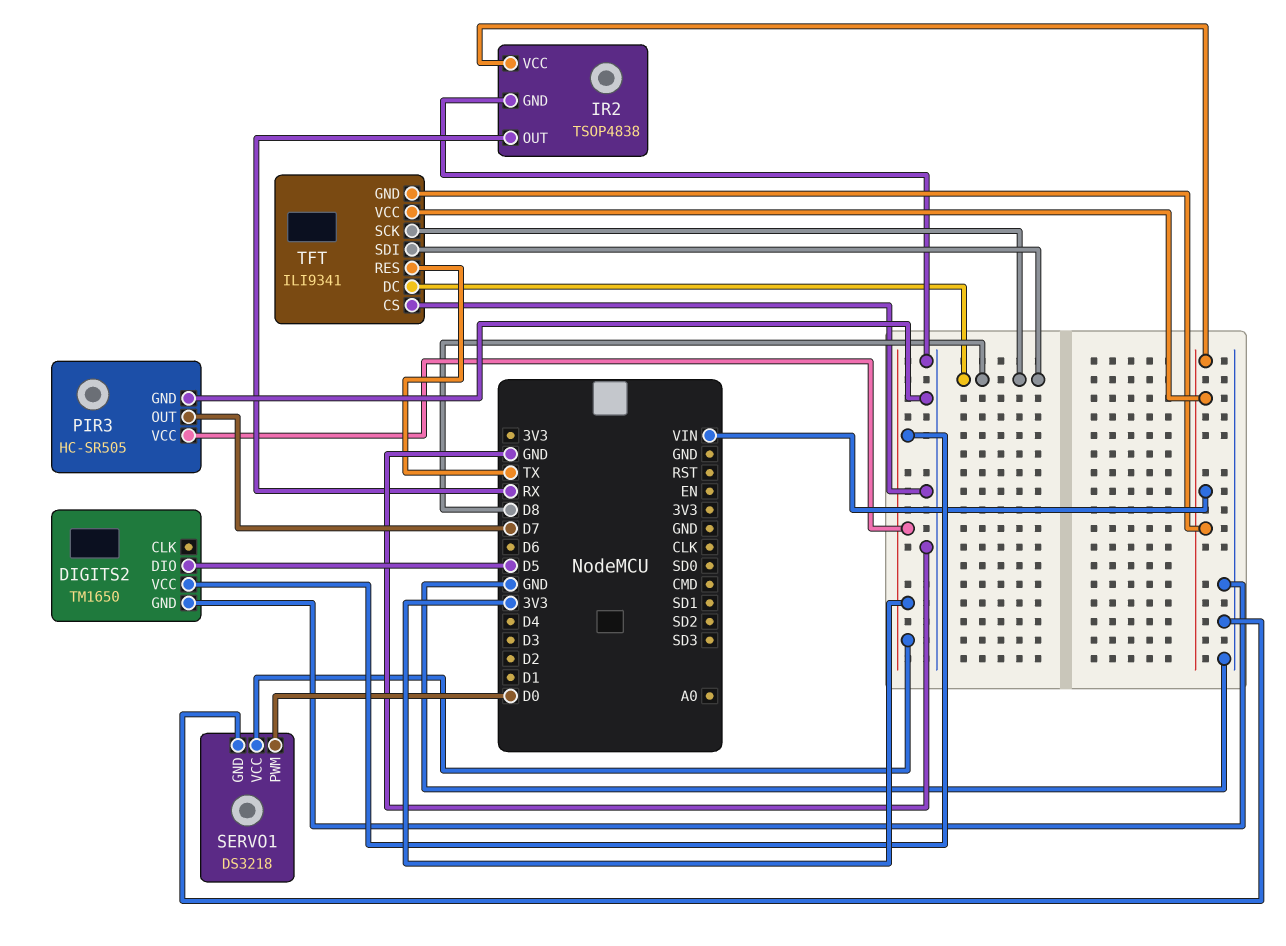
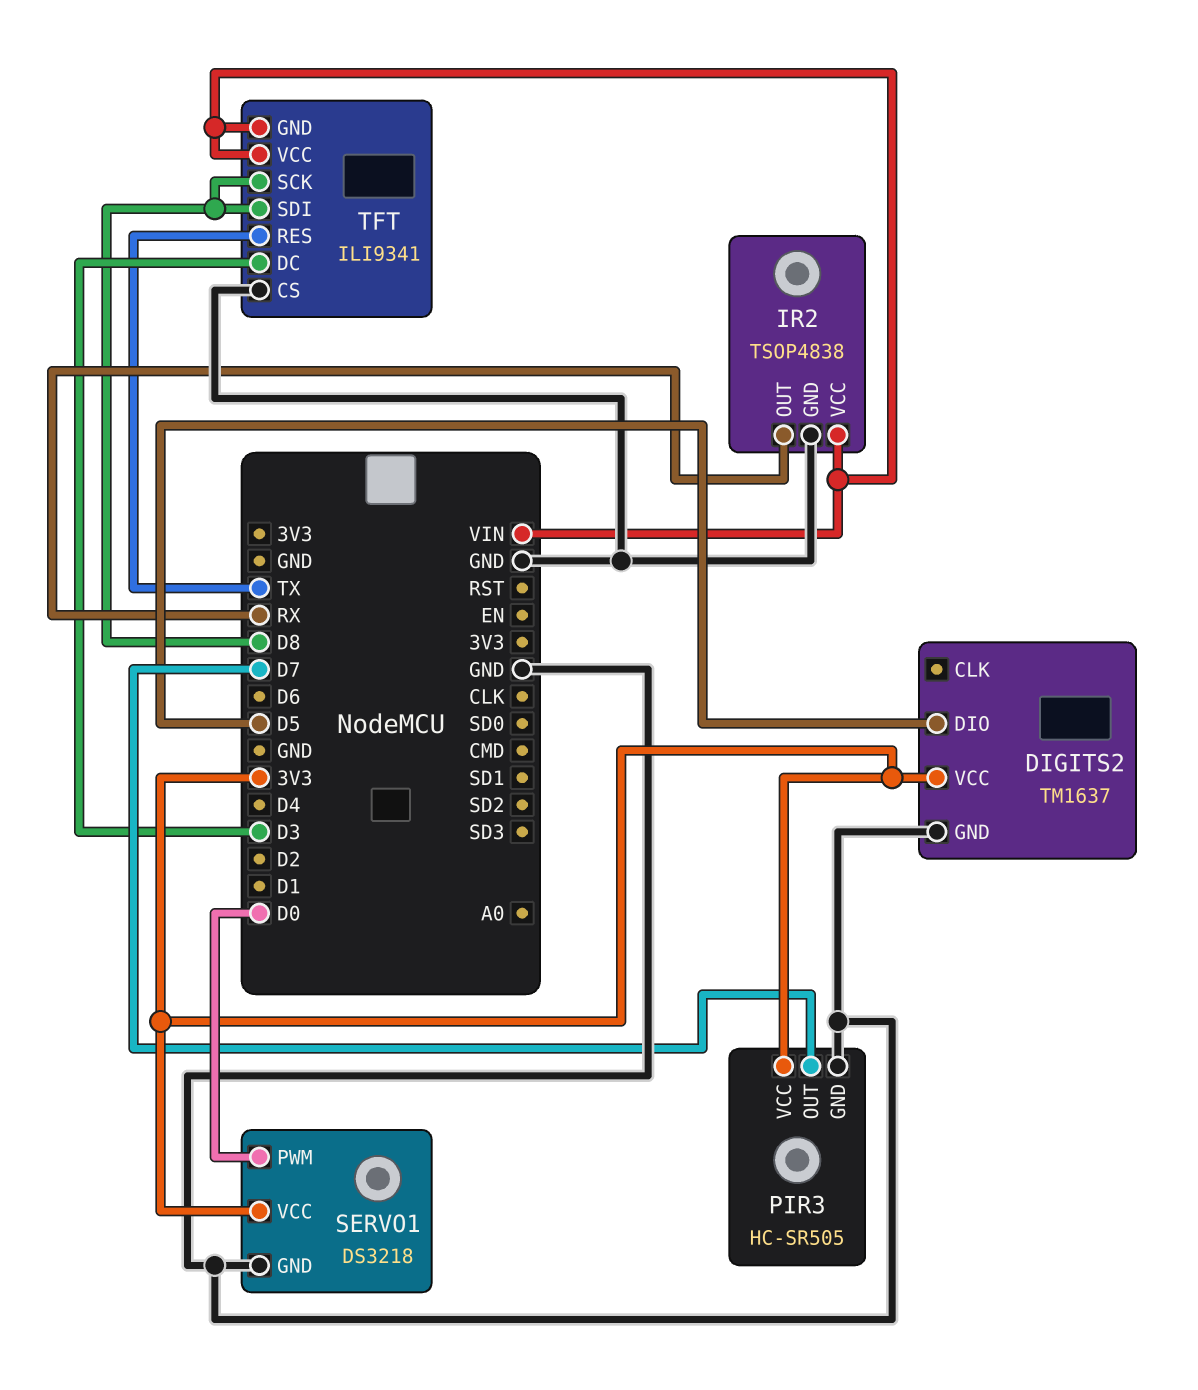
DIGITS2: TM1650 -> TM1637
TFT pin DC: D8 -> D3

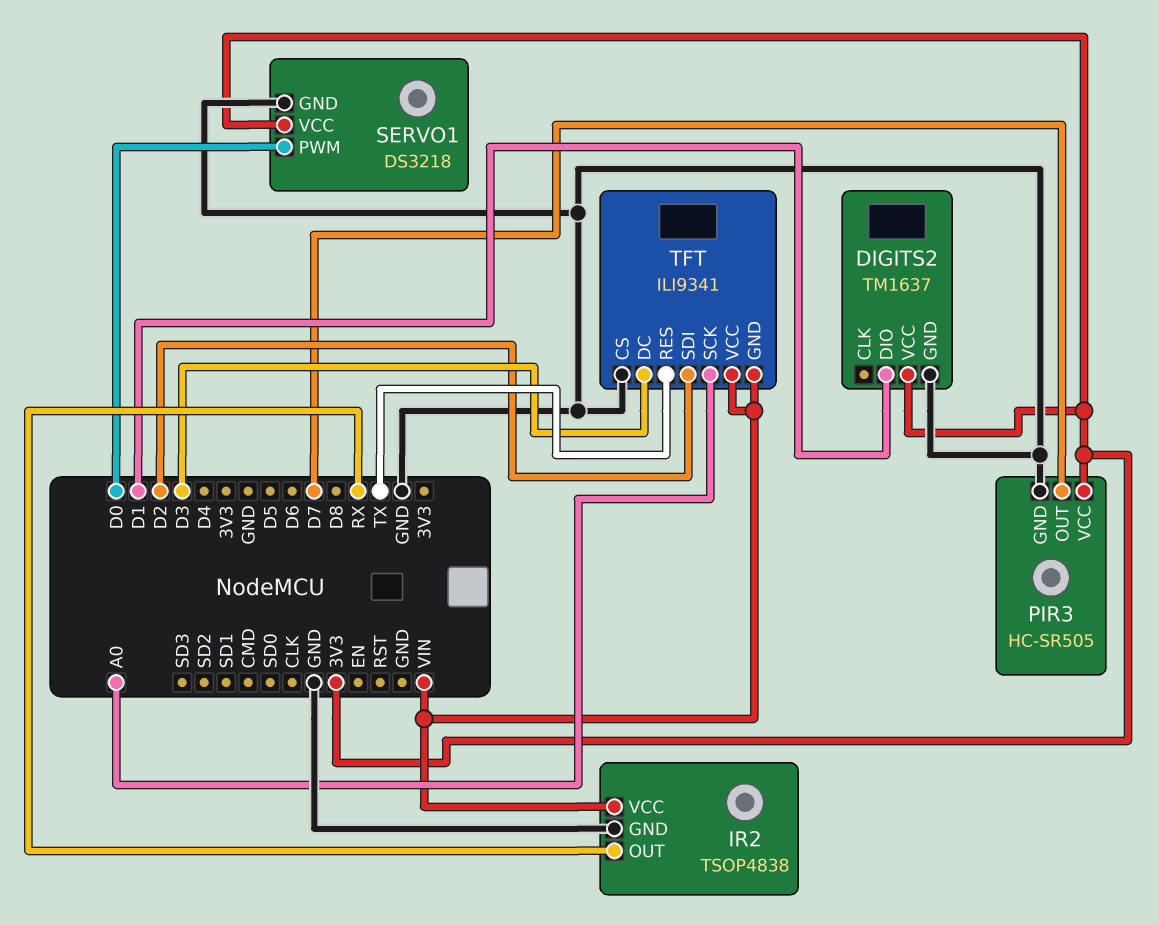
DIGITS2 pin DIO: D5 -> D1
TFT pin SCK: D8 -> A0
TFT pin SDI: D8 -> D2

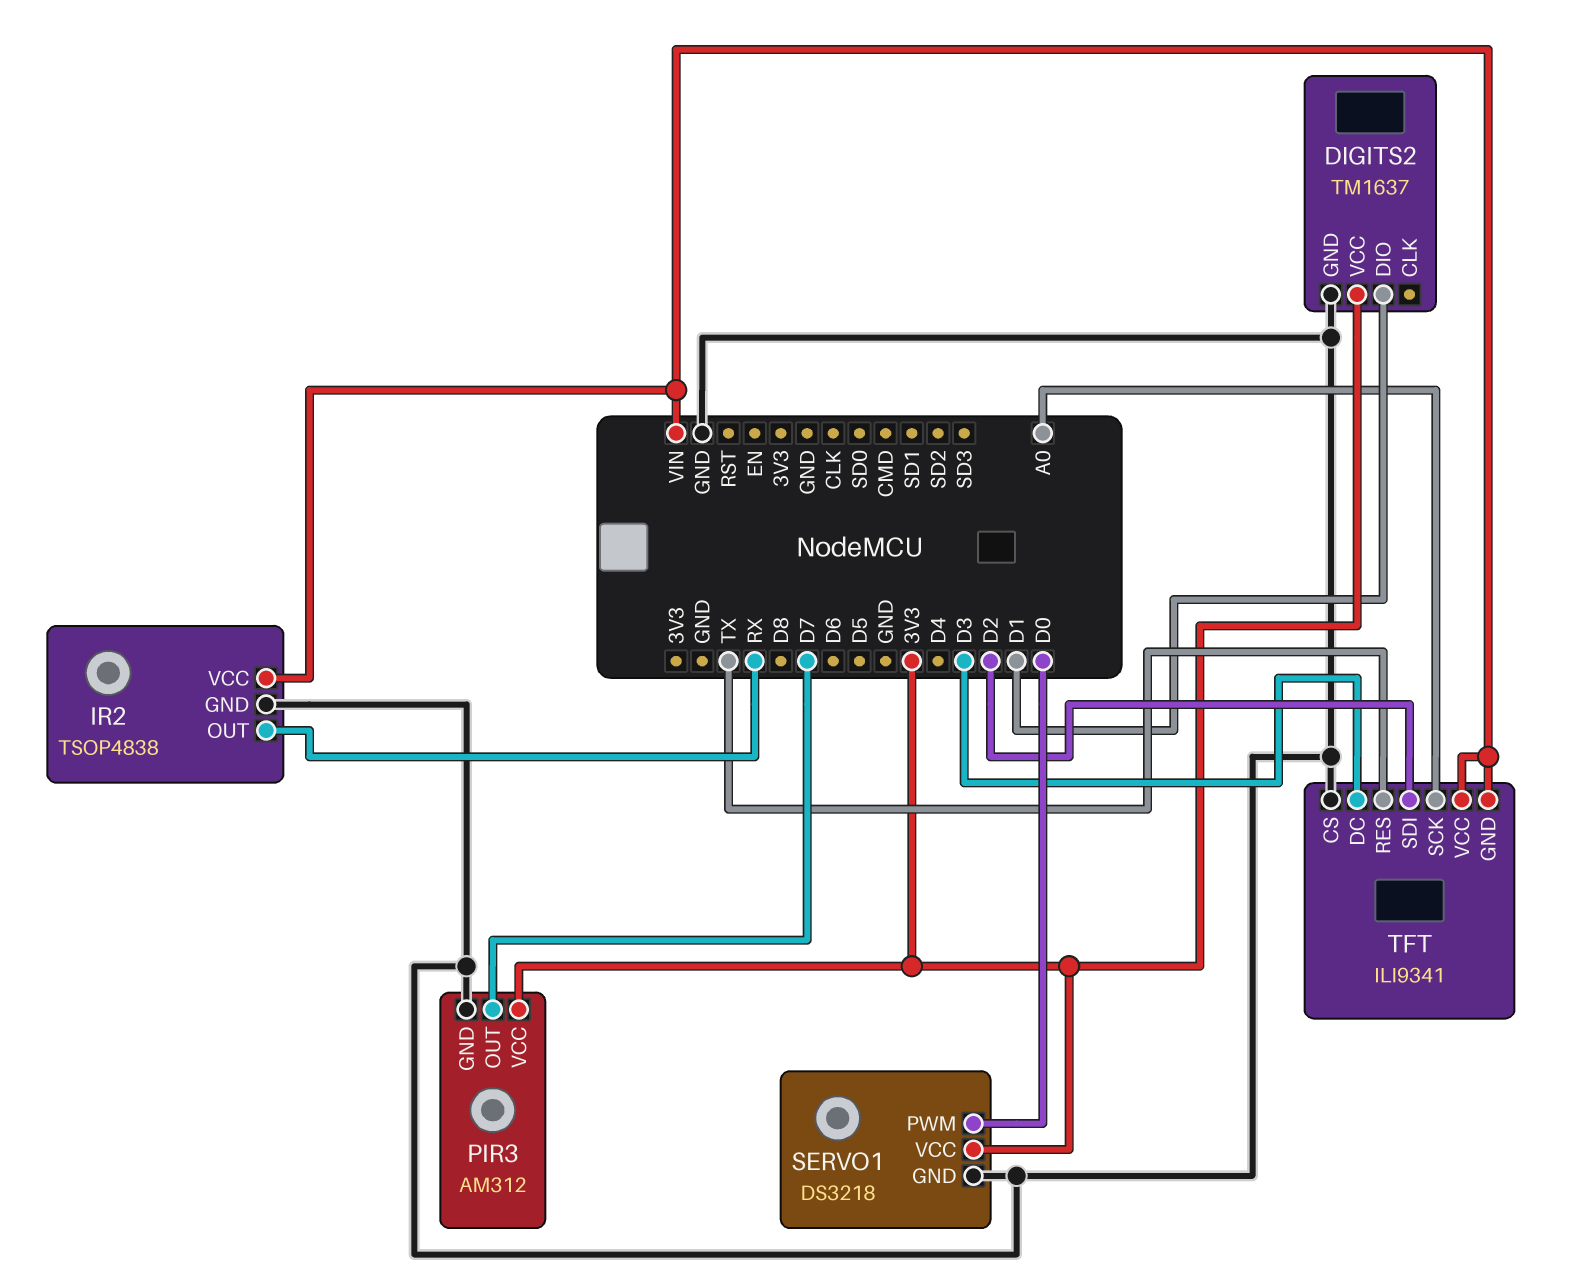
PIR3: HC-SR505 -> AM312

